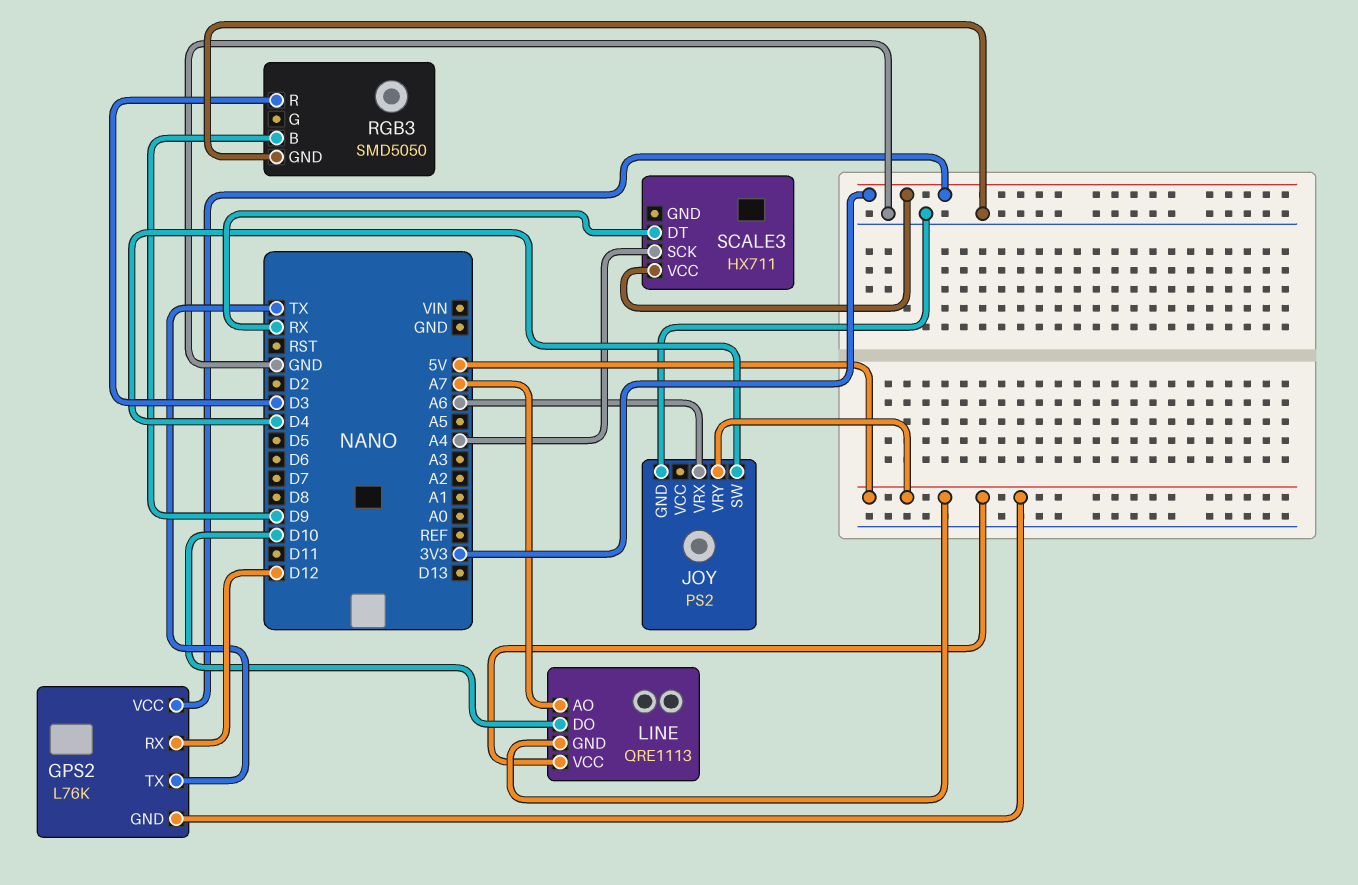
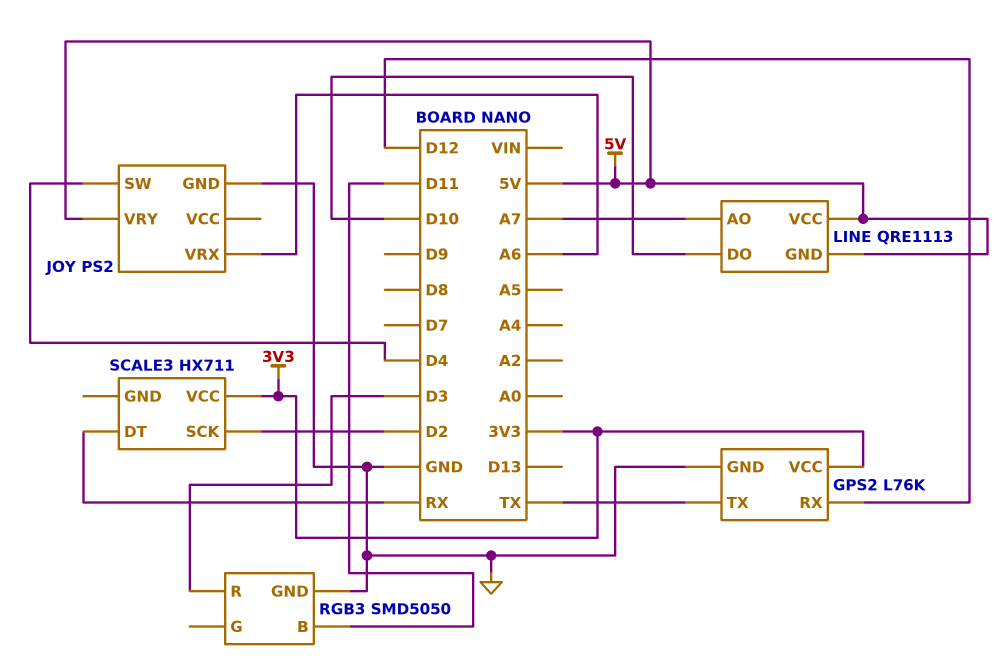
GPS2 pin GND: 5V -> GND
RGB3 pin B: D9 -> D11
SCALE3 pin SCK: A4 -> D2

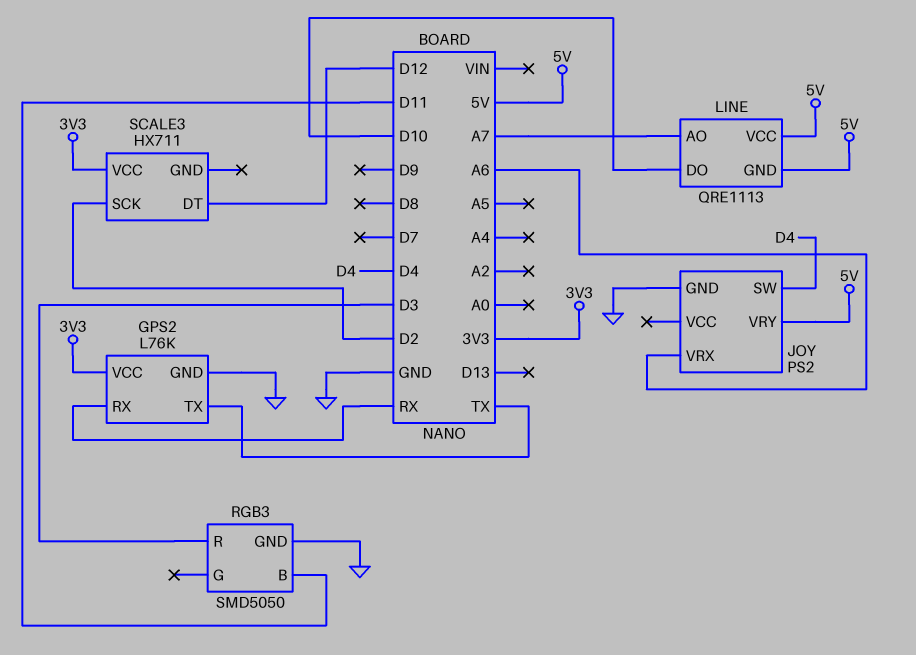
GPS2 pin RX: D12 -> RX
SCALE3 pin DT: RX -> D12

